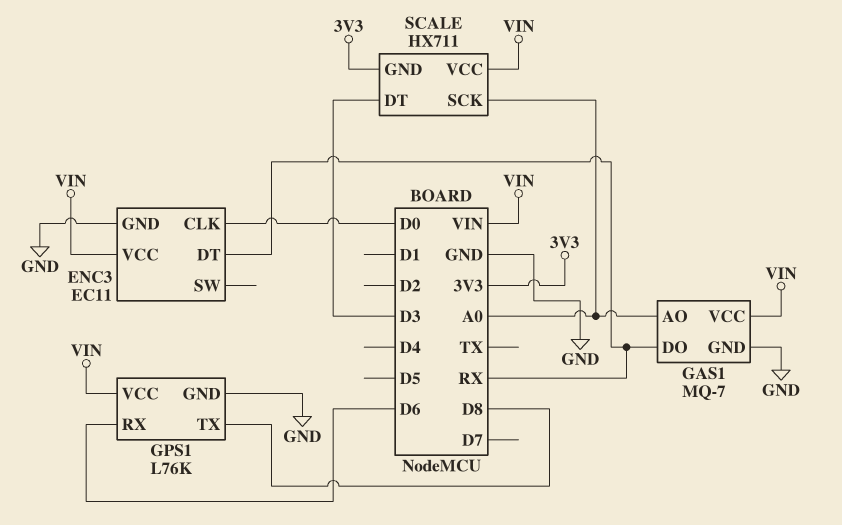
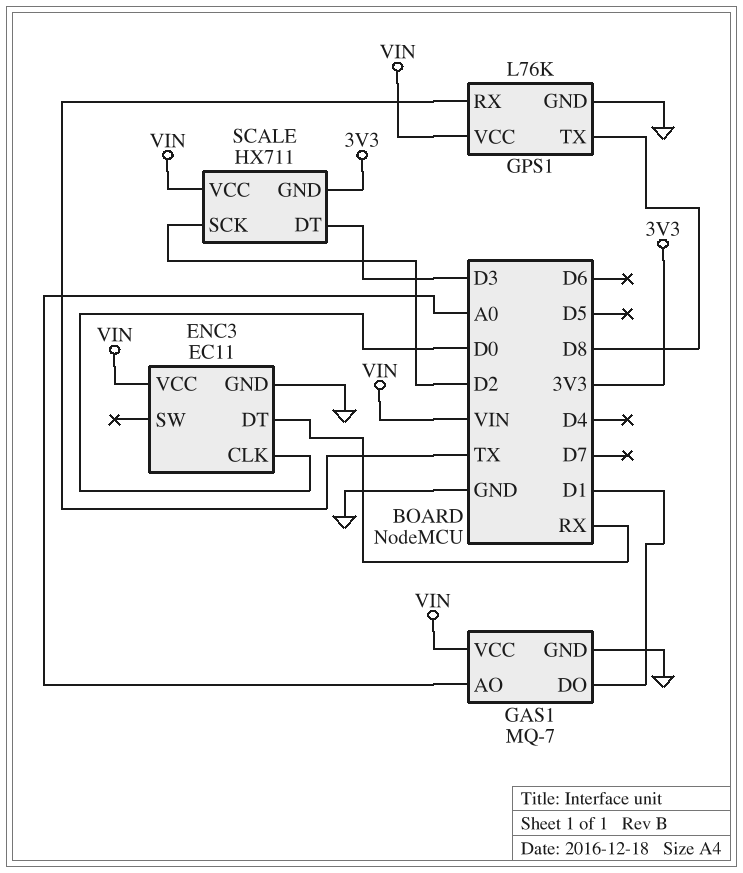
GAS1 pin DO: RX -> D1
GPS1 pin RX: D6 -> TX
SCALE pin SCK: A0 -> D2

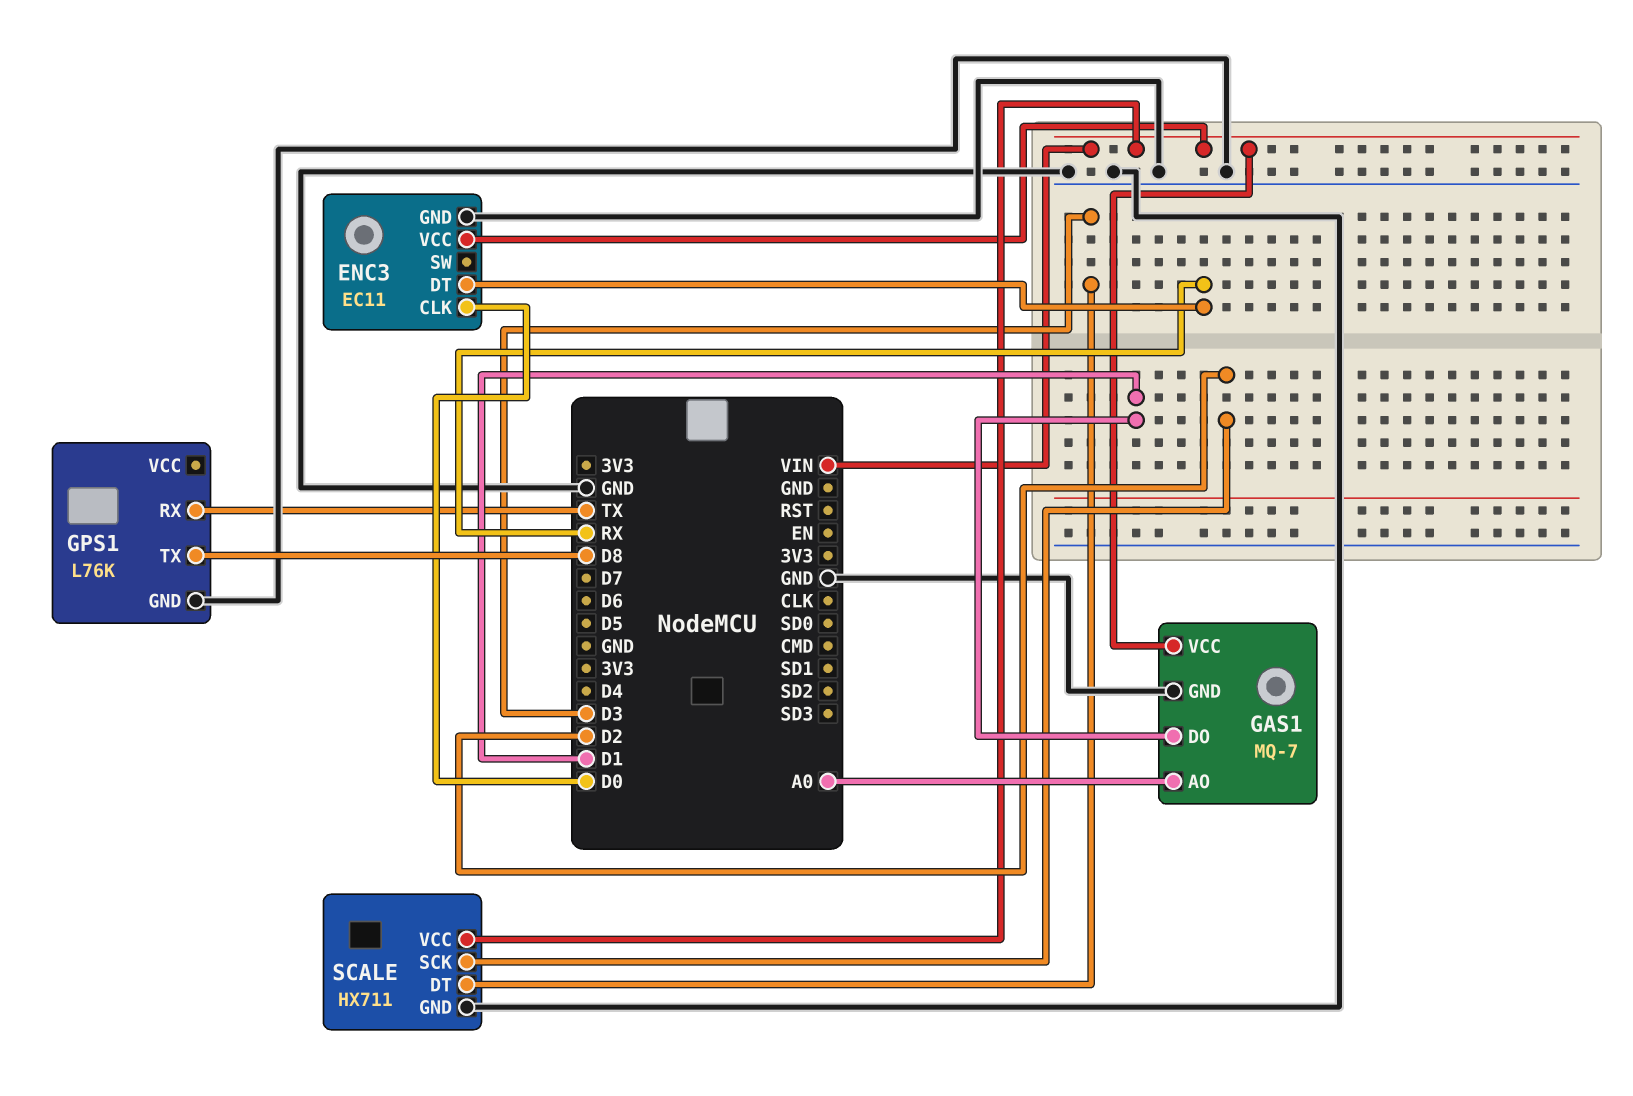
GPS1 pin VCC: VIN -> none
SCALE pin GND: 3V3 -> GND

